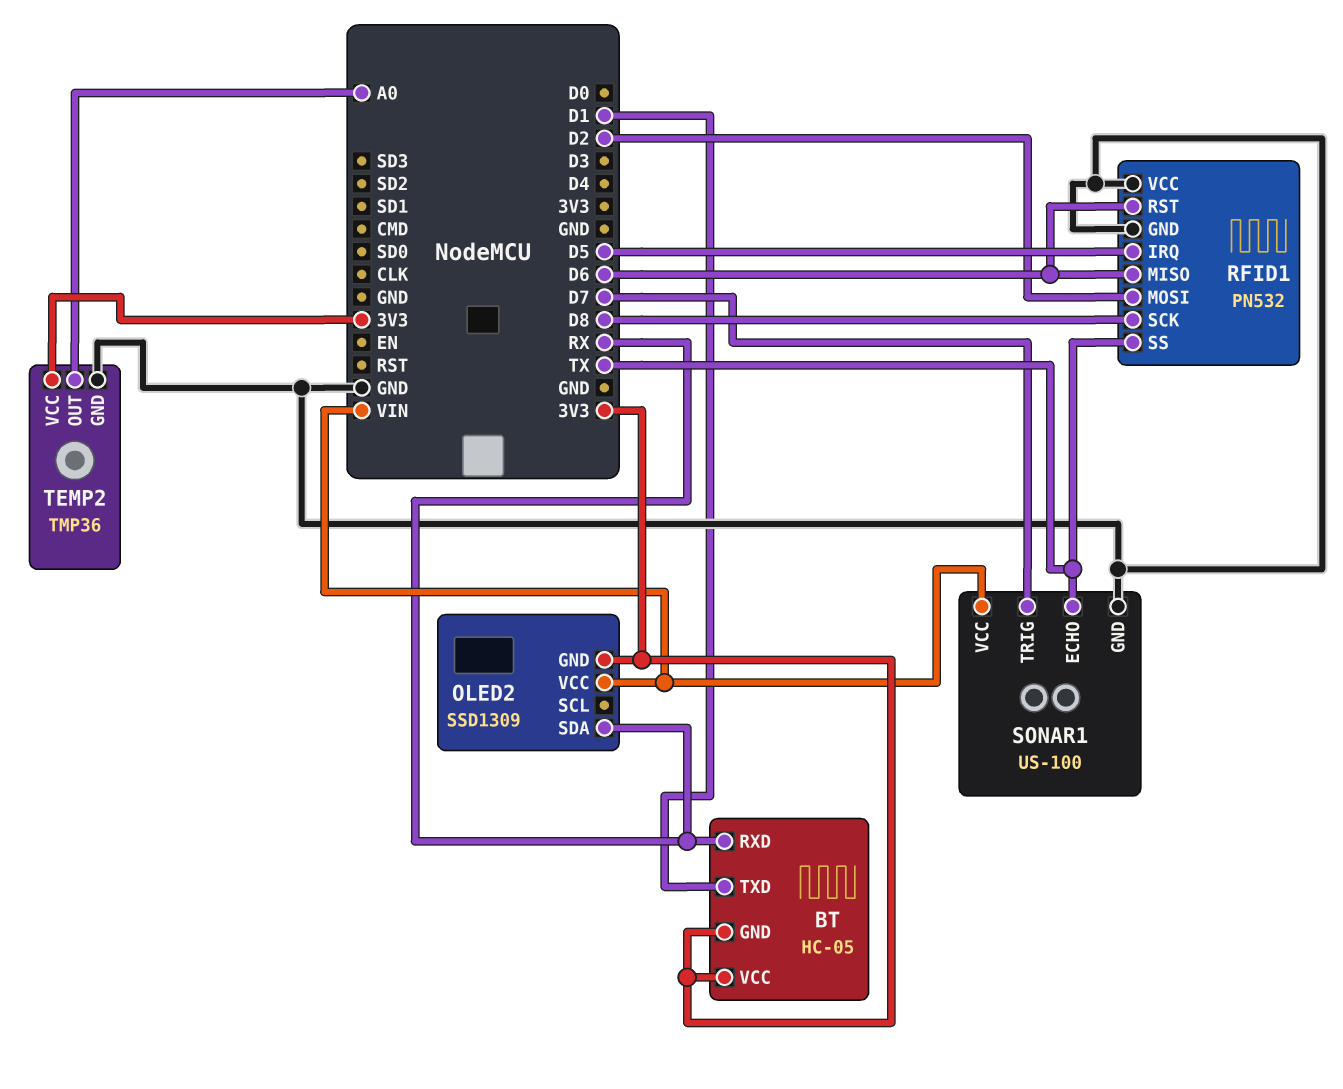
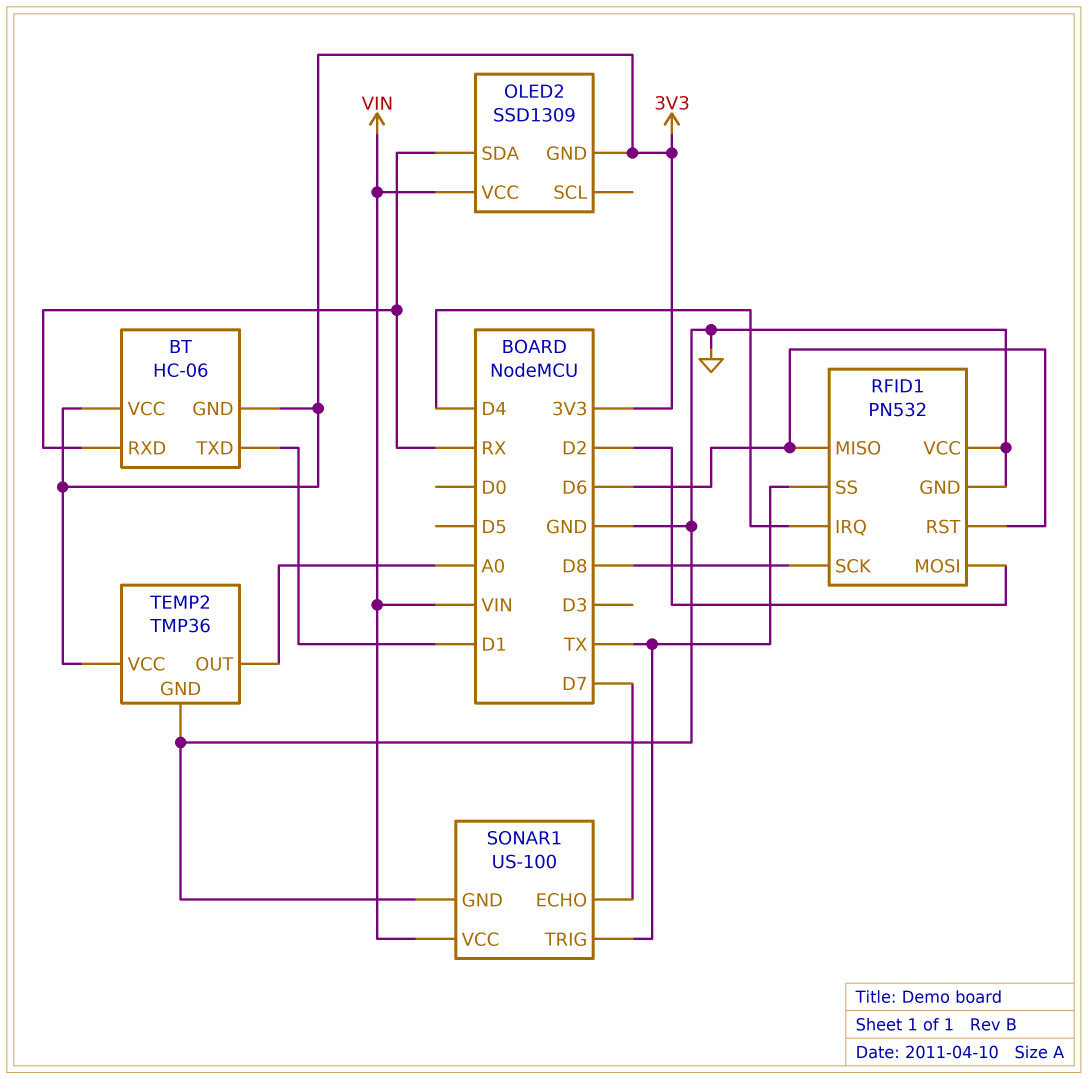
BT: HC-05 -> HC-06
RFID1 pin IRQ: D5 -> D4
SONAR1 pin ECHO: TX -> D7
SONAR1 pin TRIG: D7 -> TX

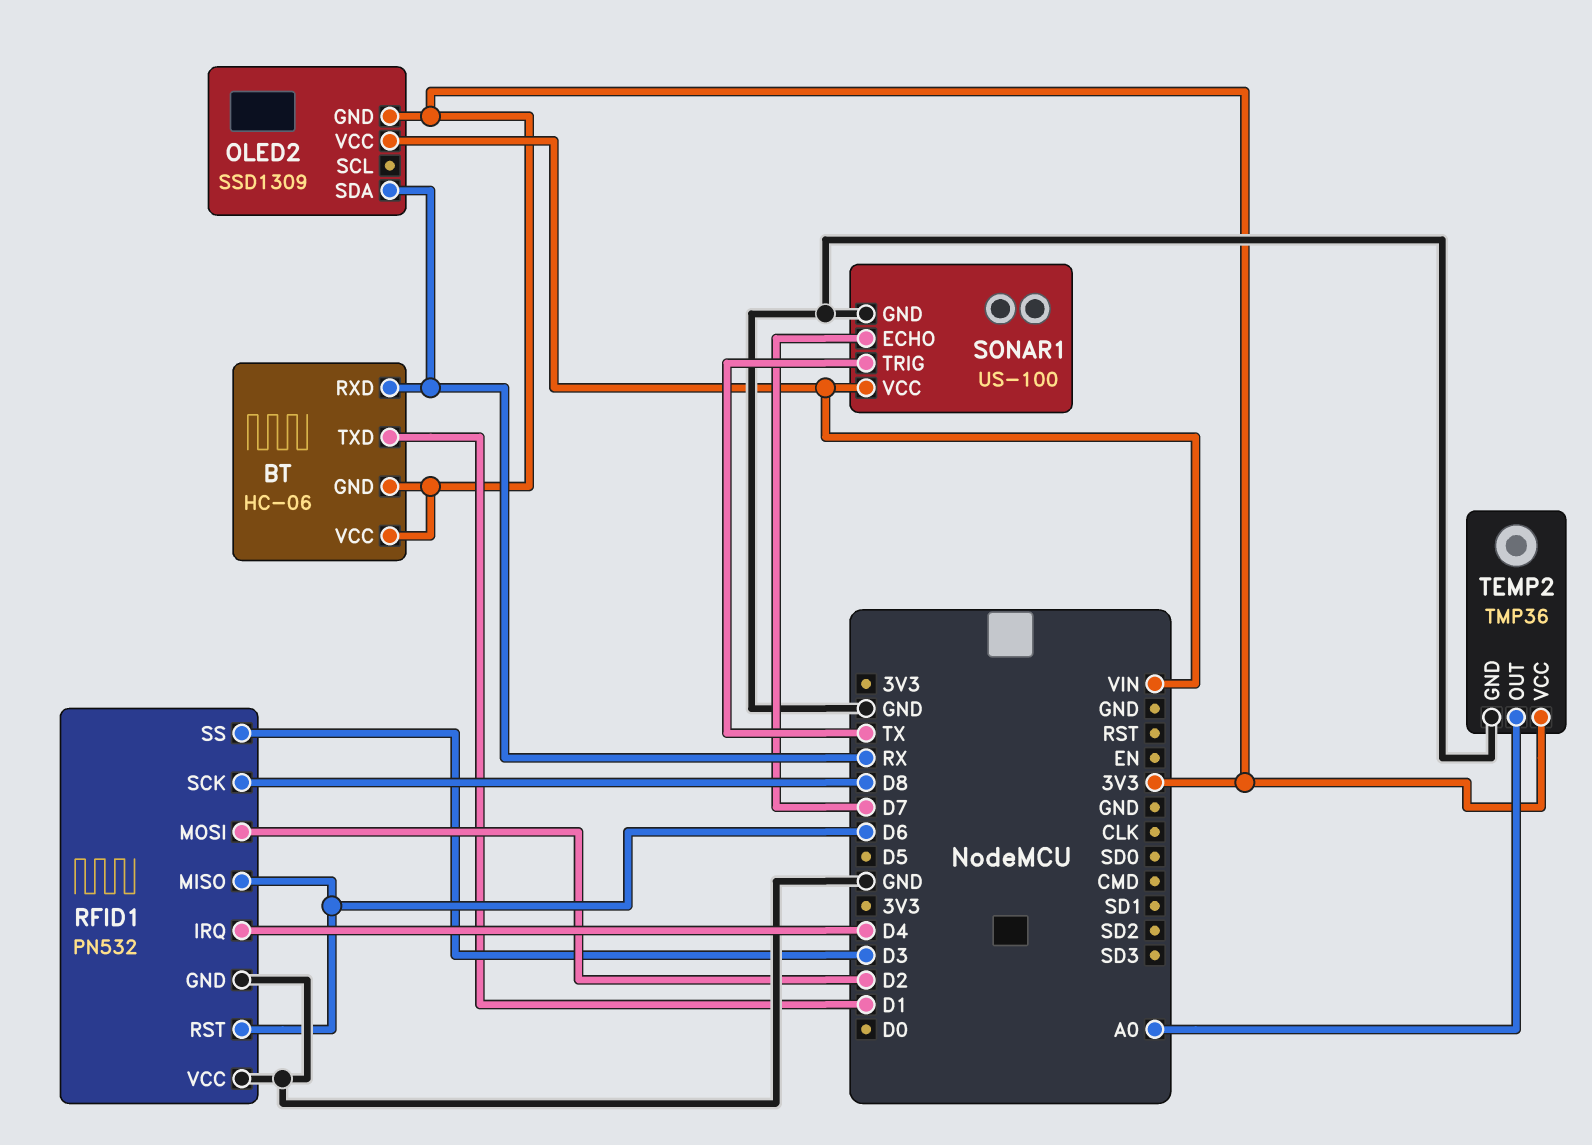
RFID1 pin SS: TX -> D3

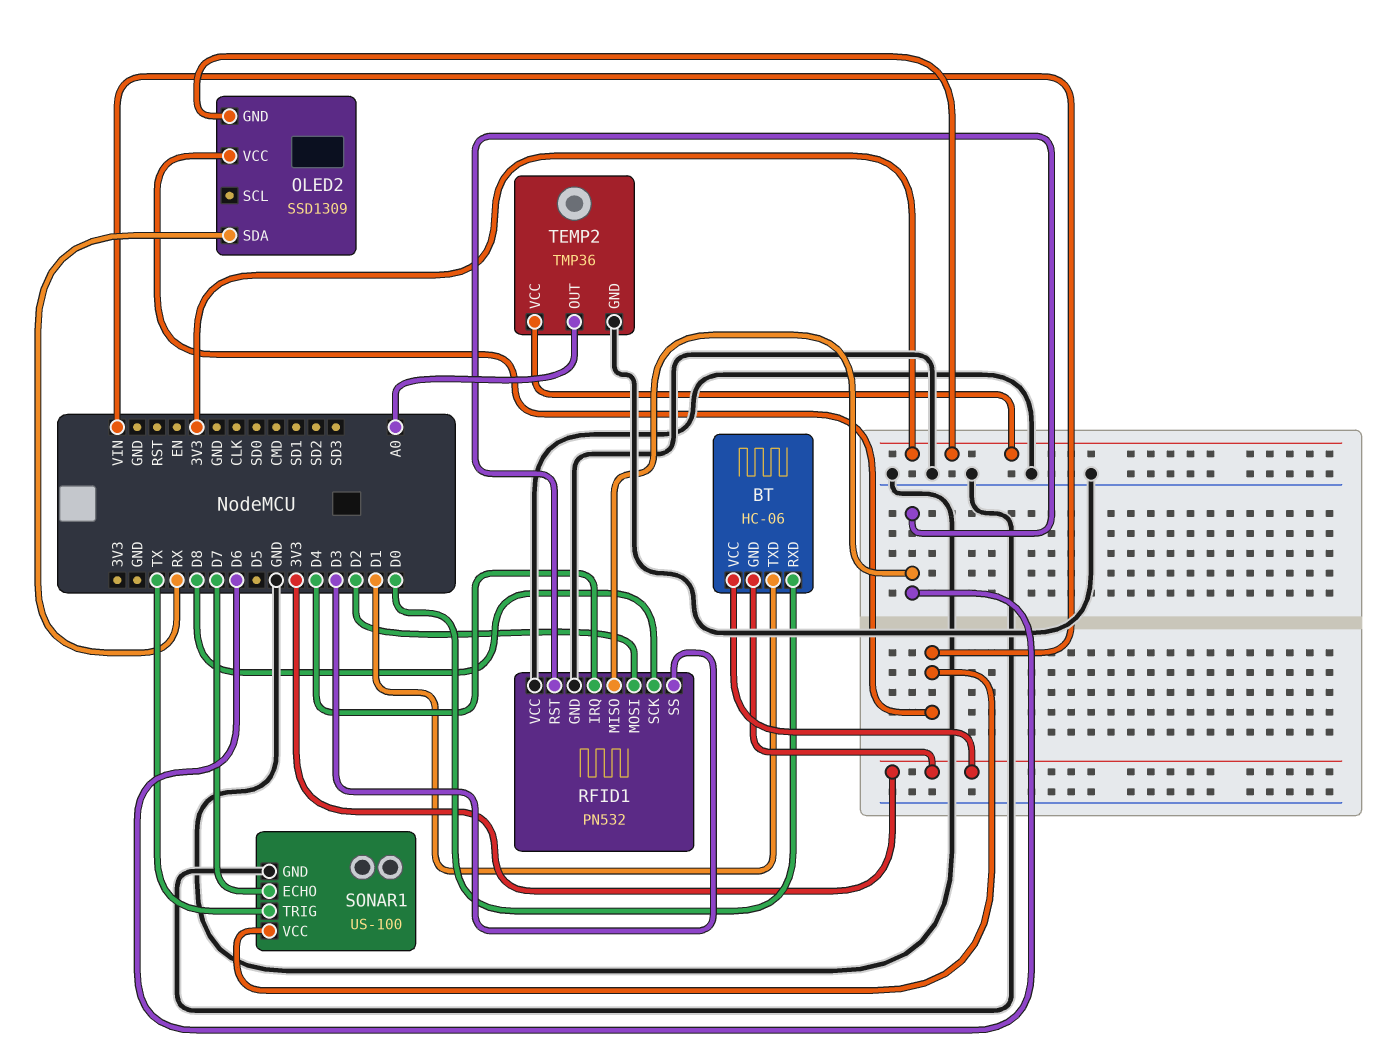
BT pin RXD: RX -> D0

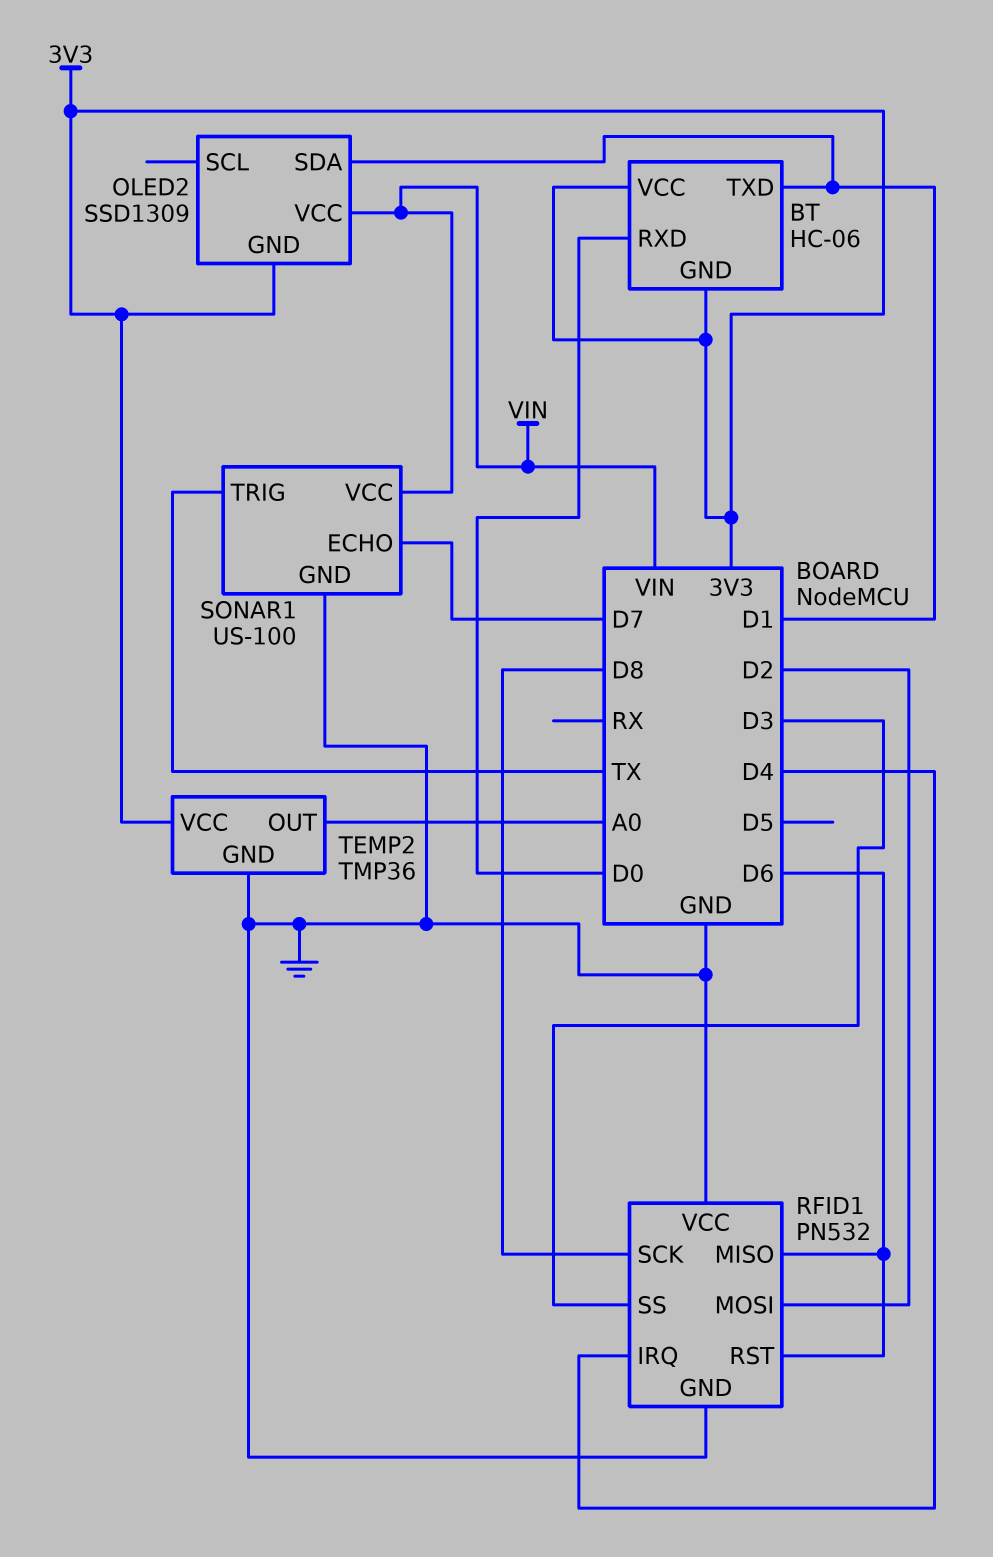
OLED2 pin SDA: RX -> D1

